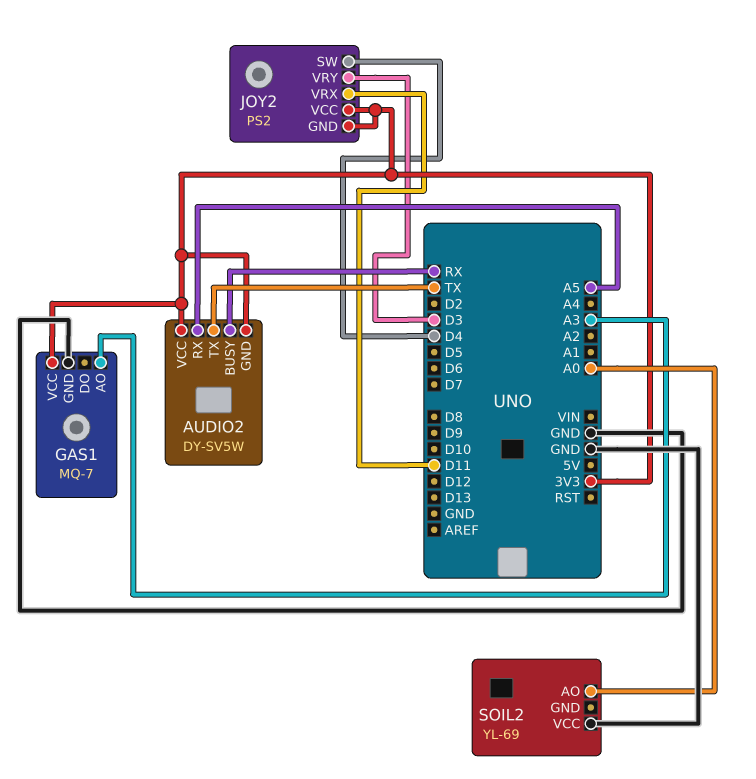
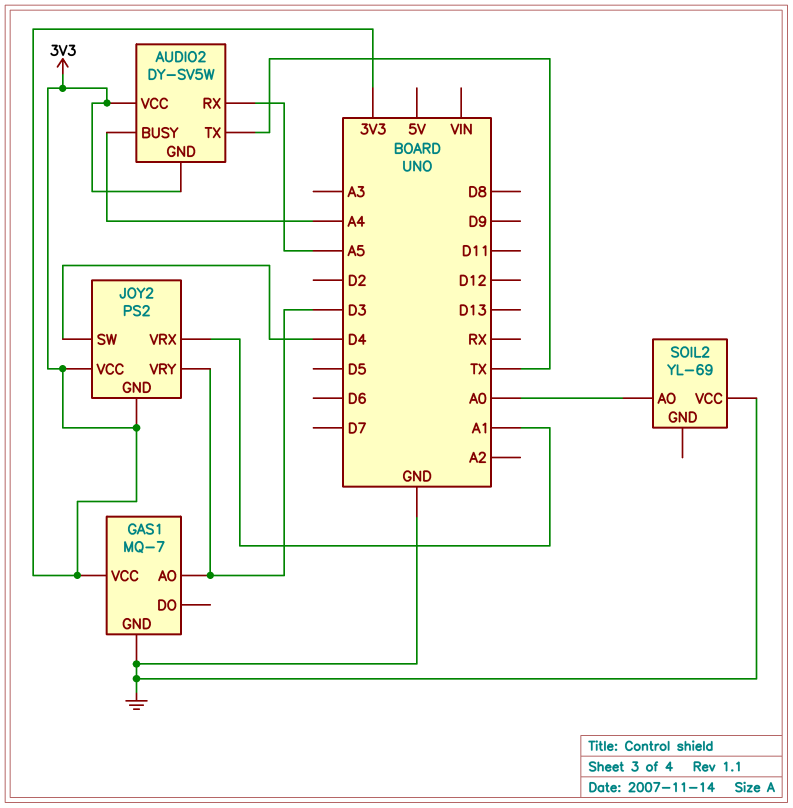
AUDIO2 pin BUSY: RX -> A4
GAS1 pin AO: A3 -> D3
JOY2 pin VRX: D11 -> A1

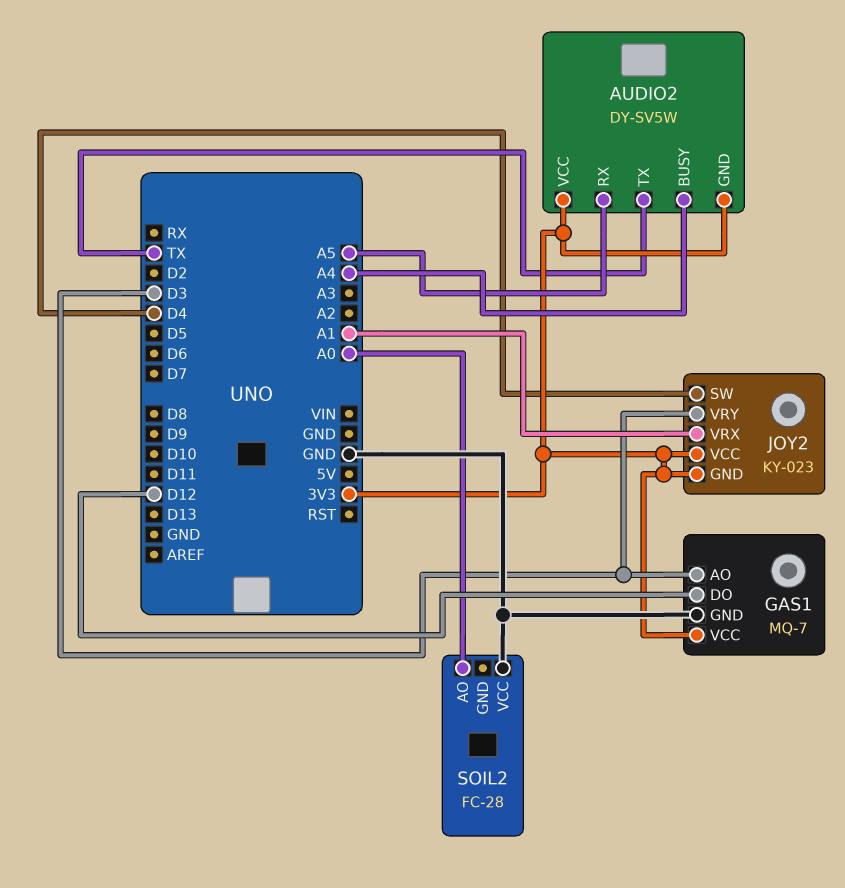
GAS1 pin DO: none -> D12
JOY2: PS2 -> KY-023
SOIL2: YL-69 -> FC-28

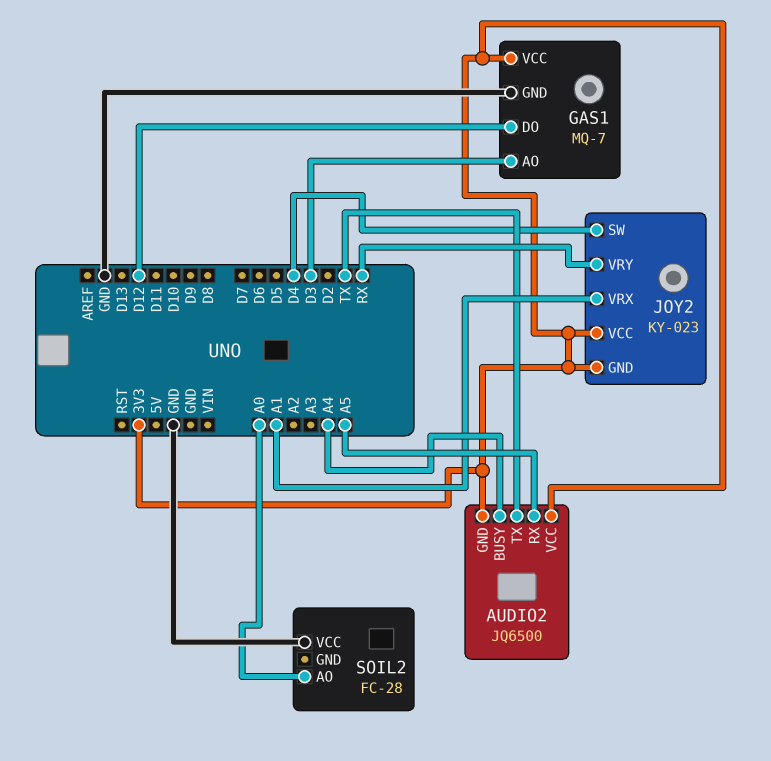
AUDIO2: DY-SV5W -> JQ6500
JOY2 pin VRY: D3 -> RX

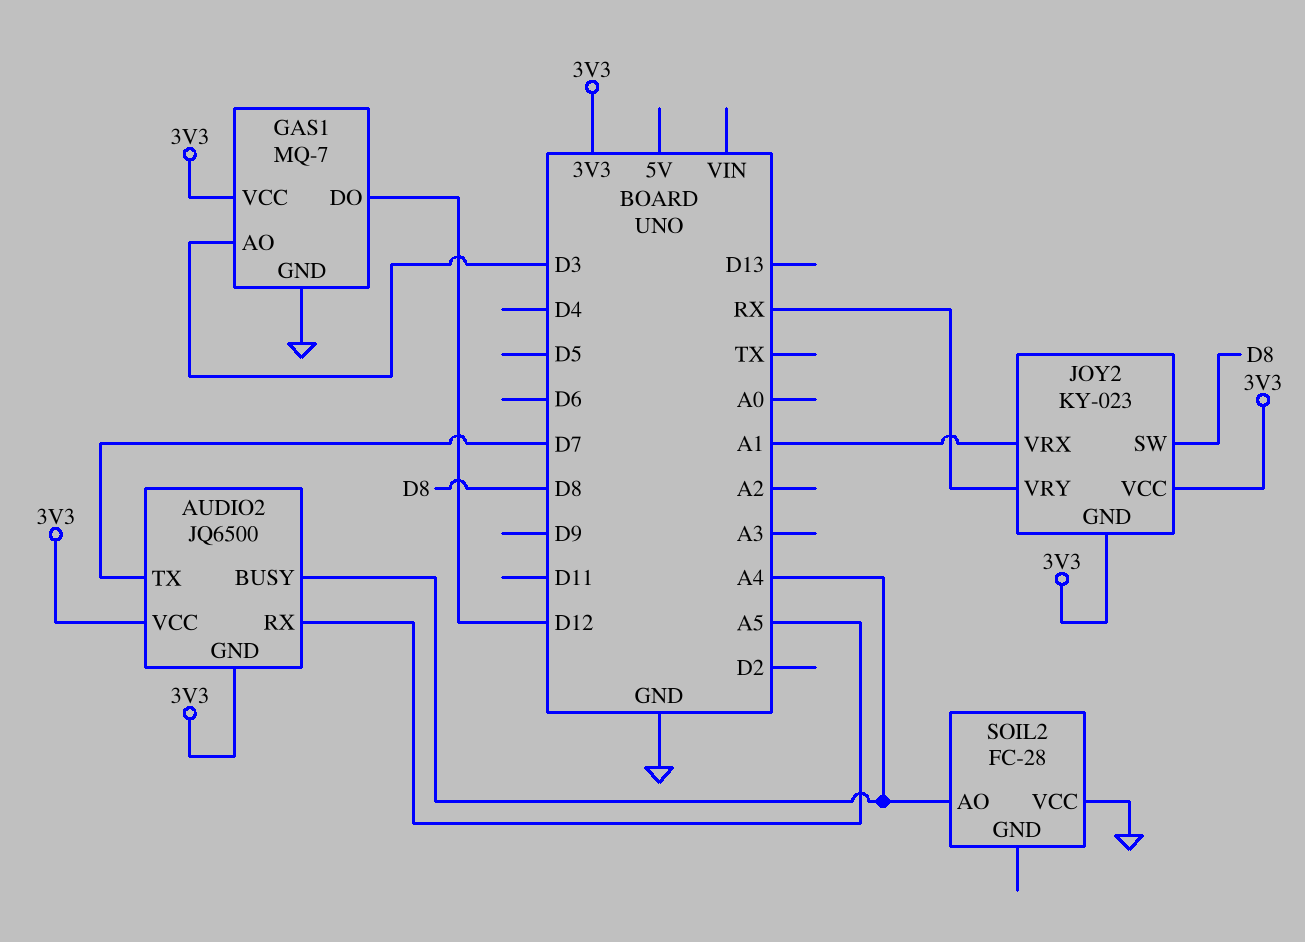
AUDIO2 pin TX: TX -> D7
JOY2 pin SW: D4 -> D8
SOIL2 pin AO: A0 -> A4

